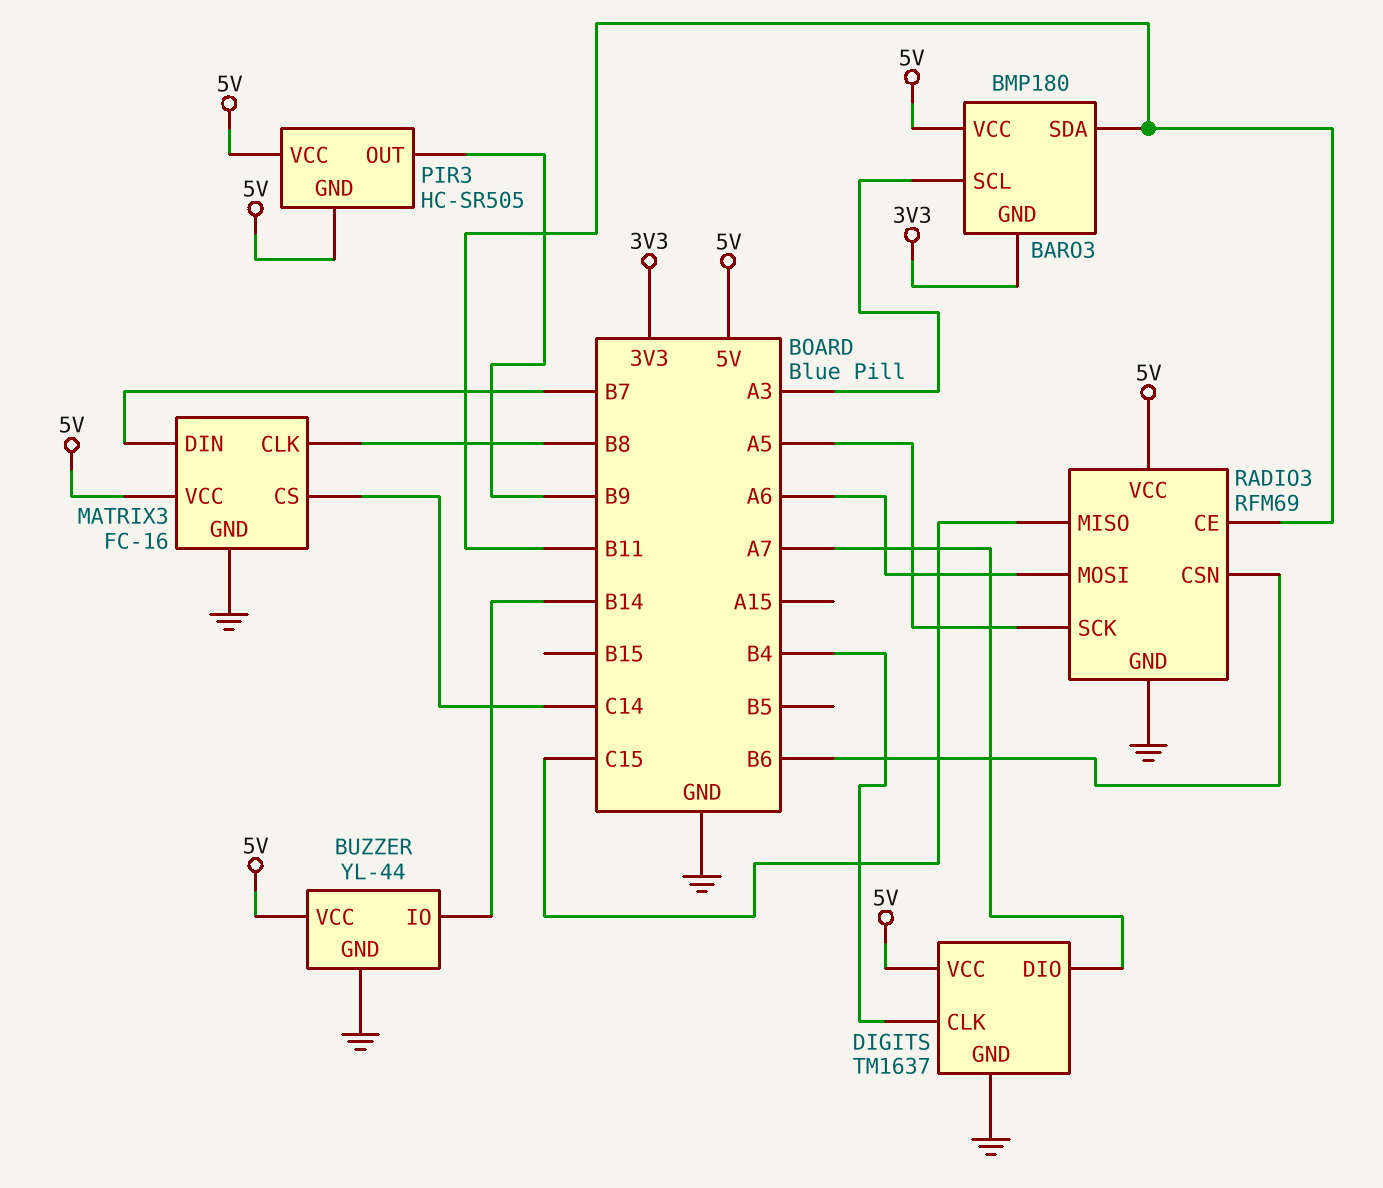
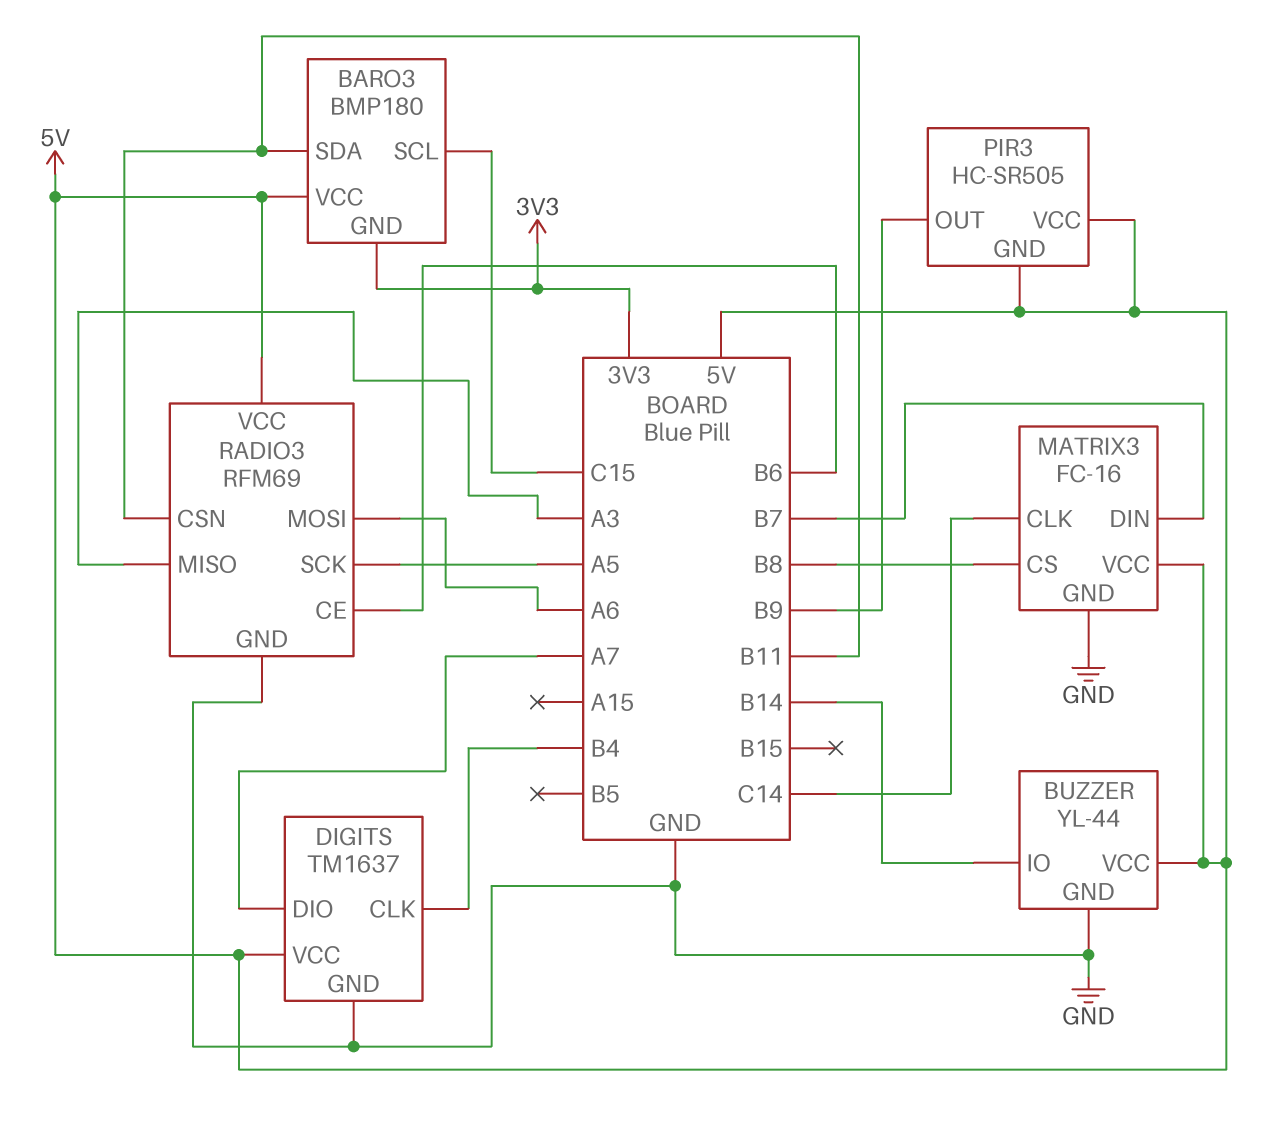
BARO3 pin SCL: A3 -> C15
MATRIX3 pin CLK: B8 -> C14
MATRIX3 pin CS: C14 -> B8
RADIO3 pin CE: B11 -> B6
RADIO3 pin CSN: B6 -> B11
RADIO3 pin MISO: C15 -> A3

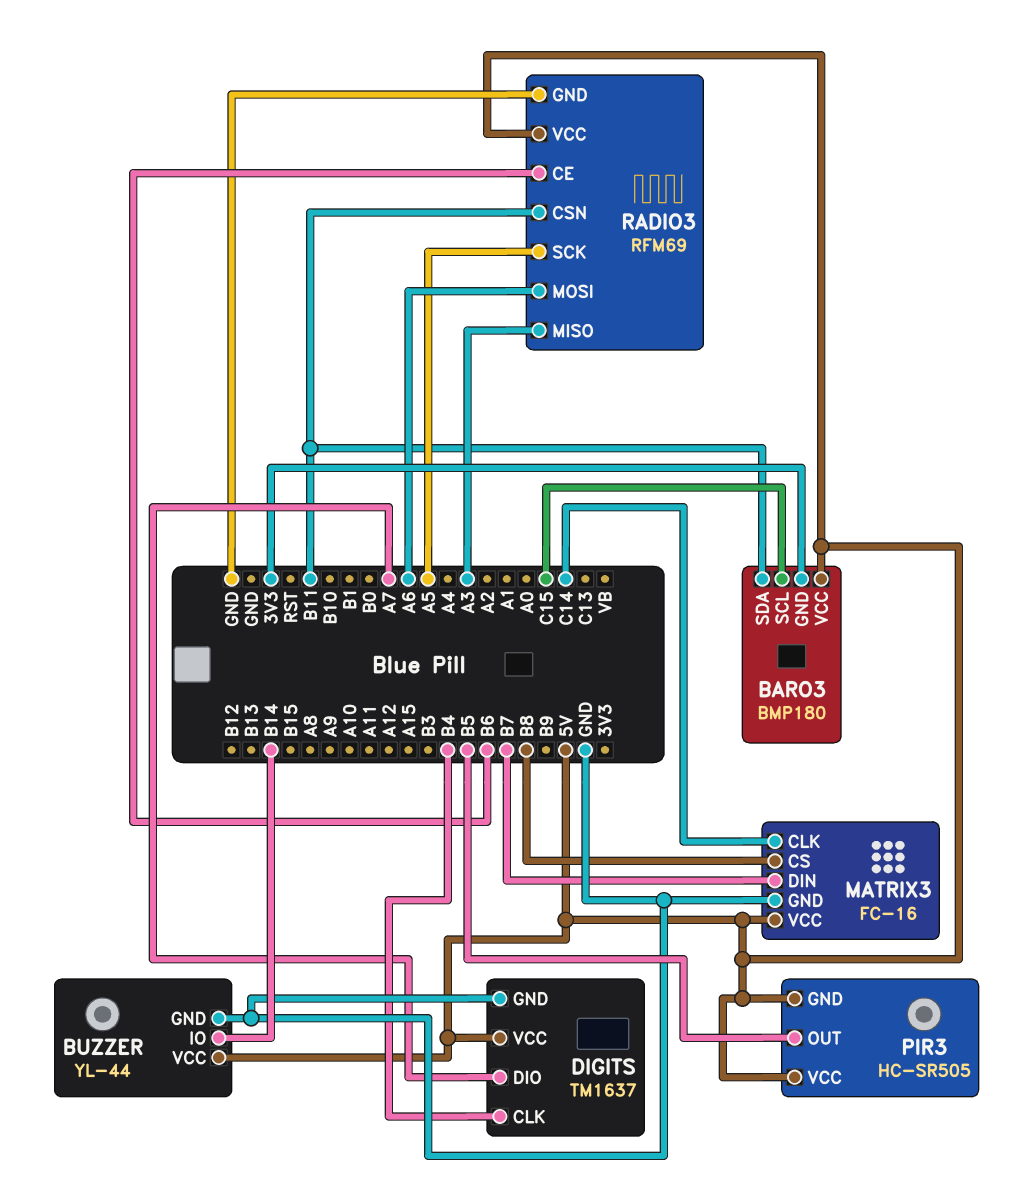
PIR3 pin OUT: B9 -> B5

